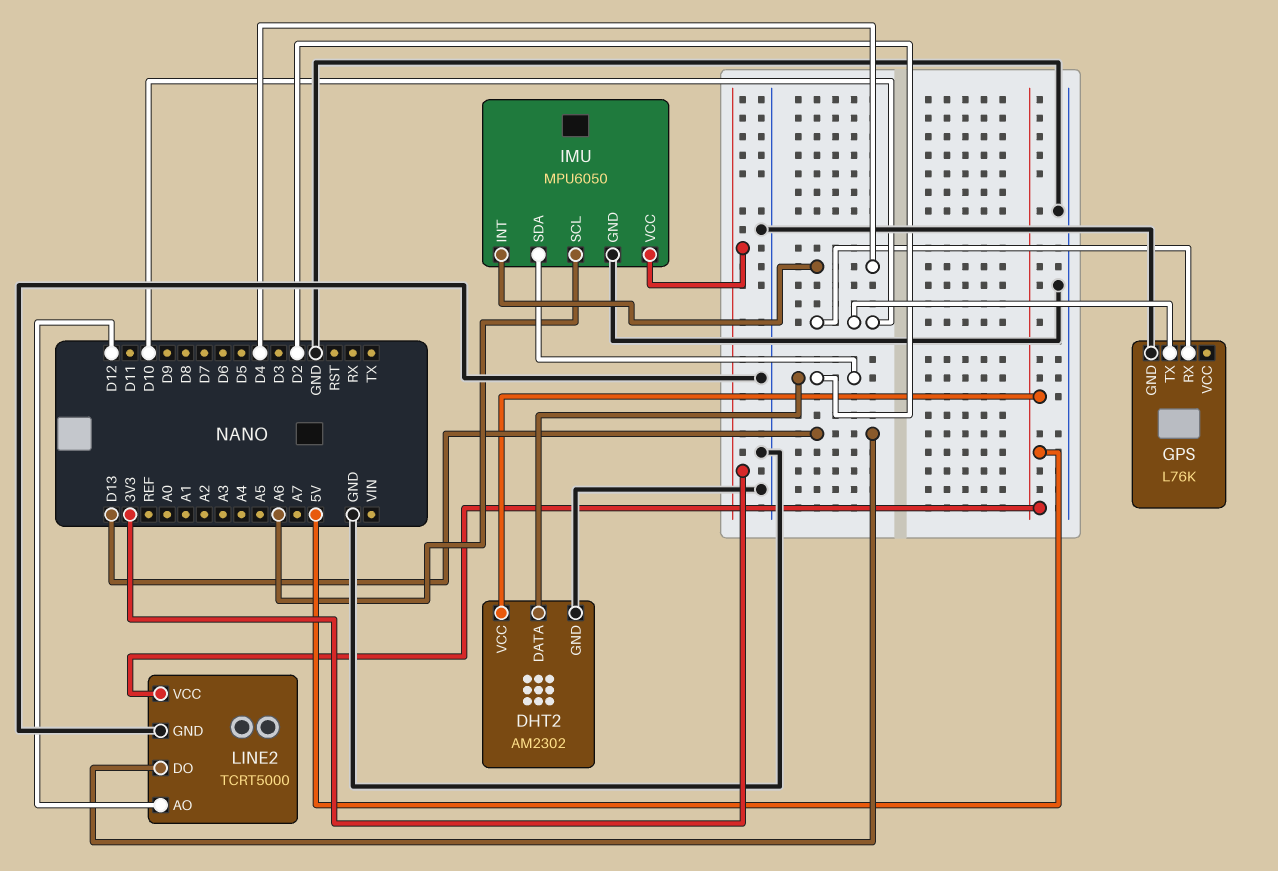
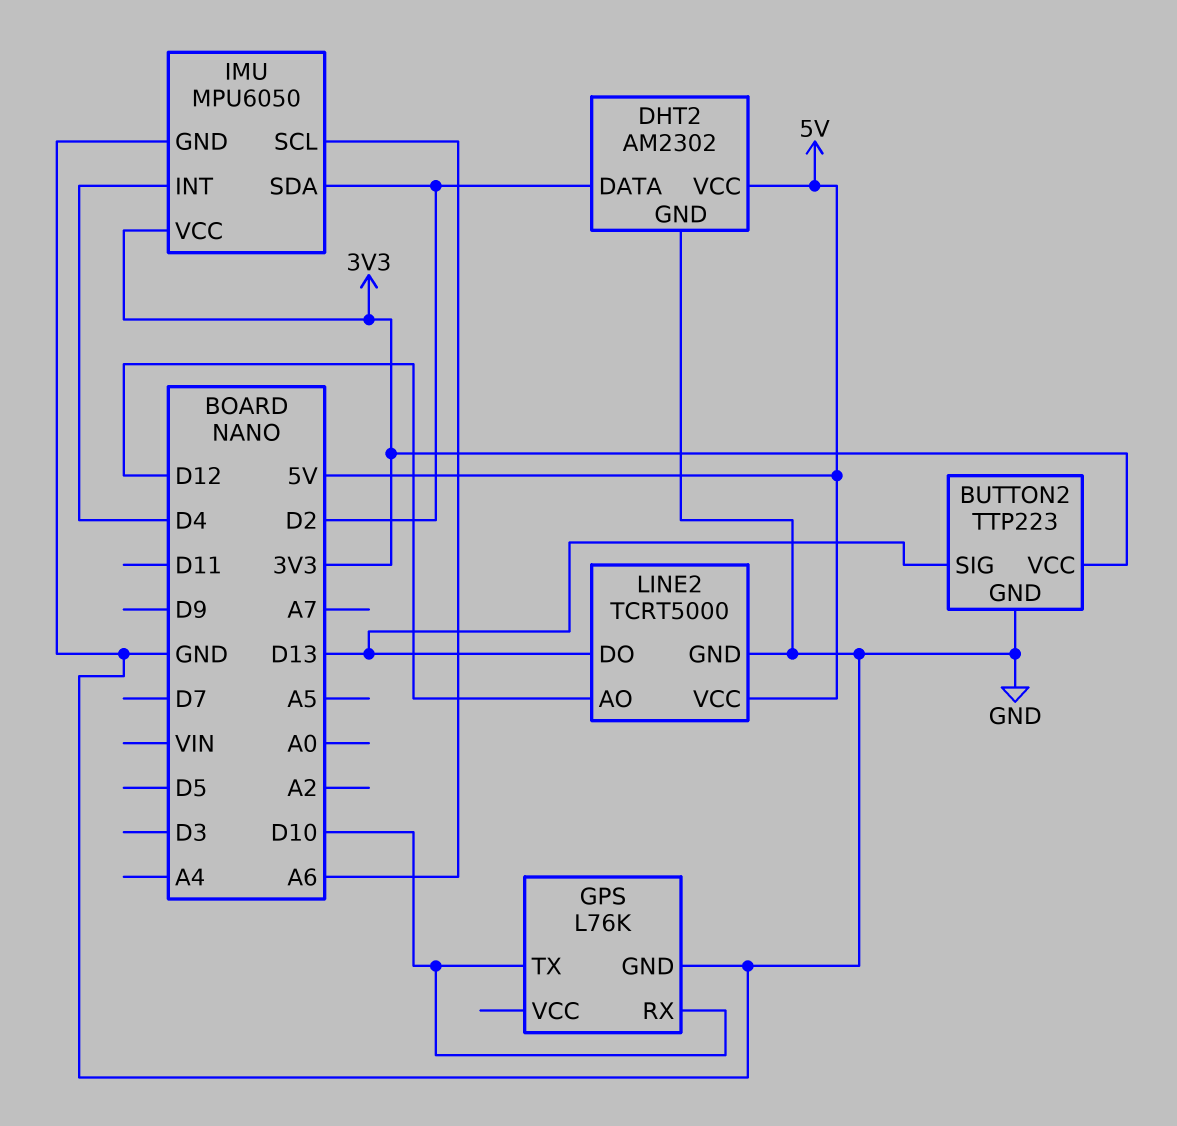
BUTTON2: none -> TTP223
BUTTON2 pin GND: none -> GND
BUTTON2 pin SIG: none -> D13
BUTTON2 pin VCC: none -> 3V3

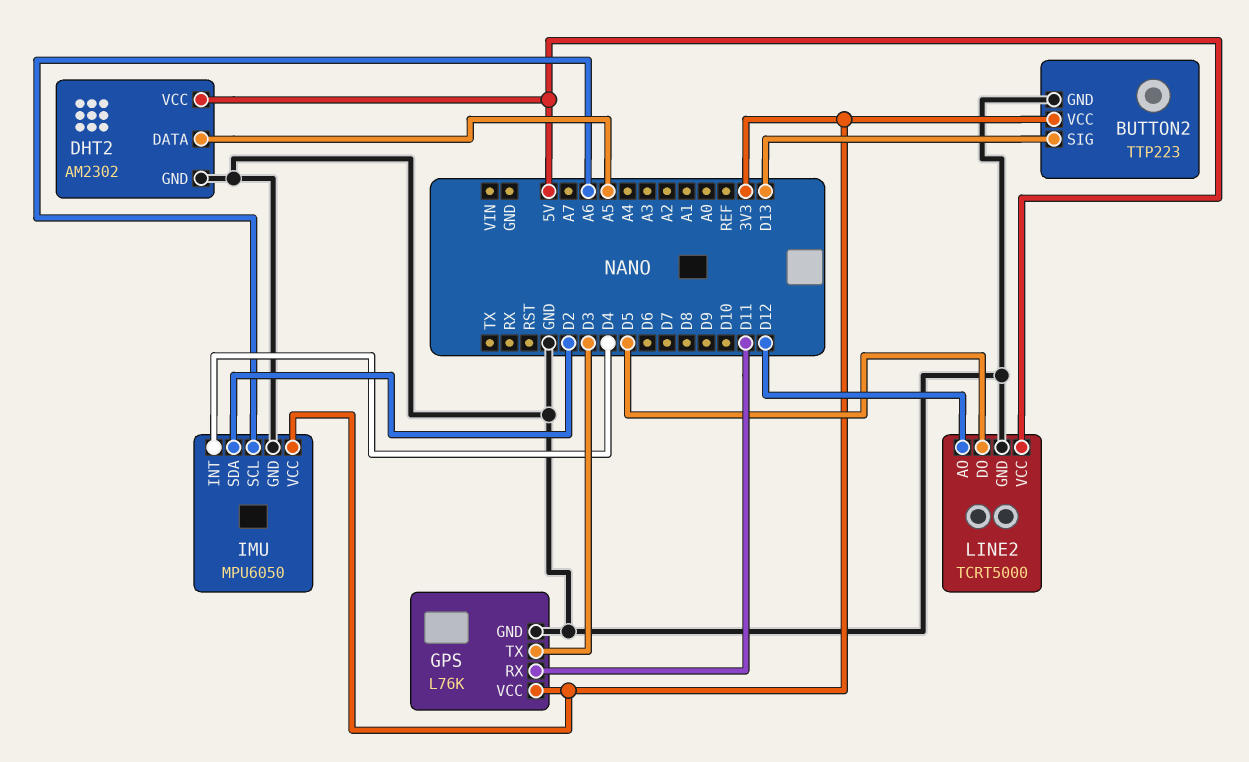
DHT2 pin DATA: D2 -> A5
GPS pin RX: D10 -> D11
GPS pin TX: D10 -> D3
GPS pin VCC: none -> 3V3
LINE2 pin DO: D13 -> D5

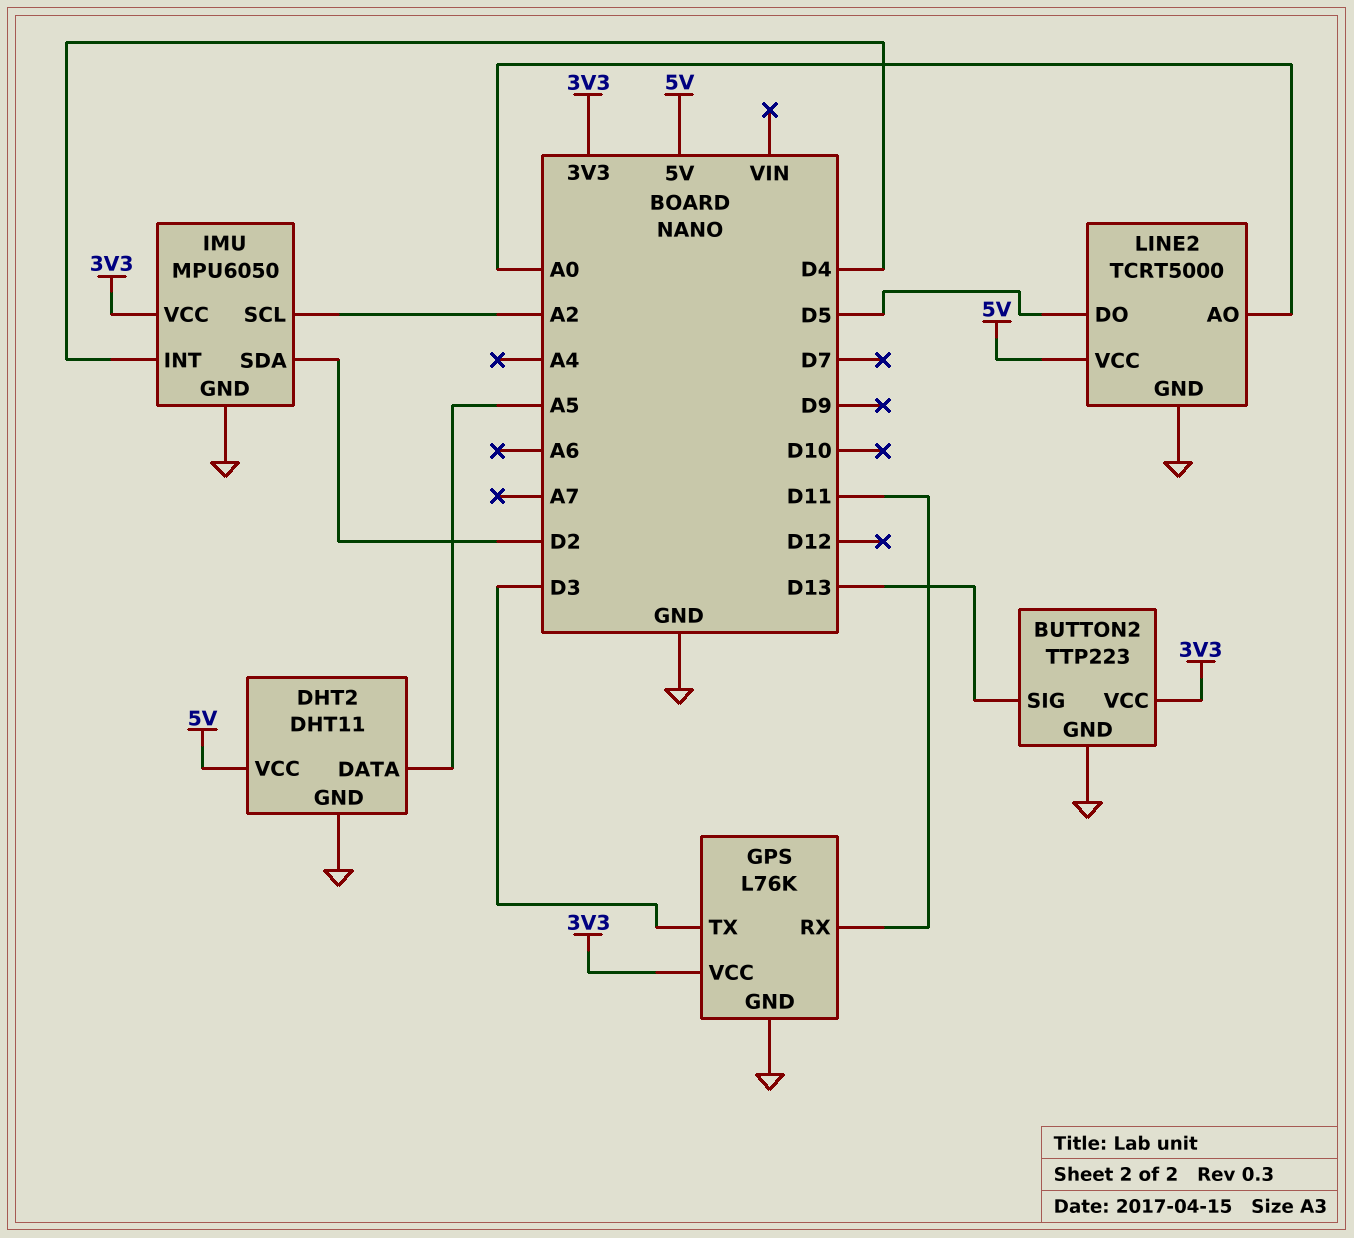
DHT2: AM2302 -> DHT11
IMU pin SCL: A6 -> A2
LINE2 pin AO: D12 -> A0

